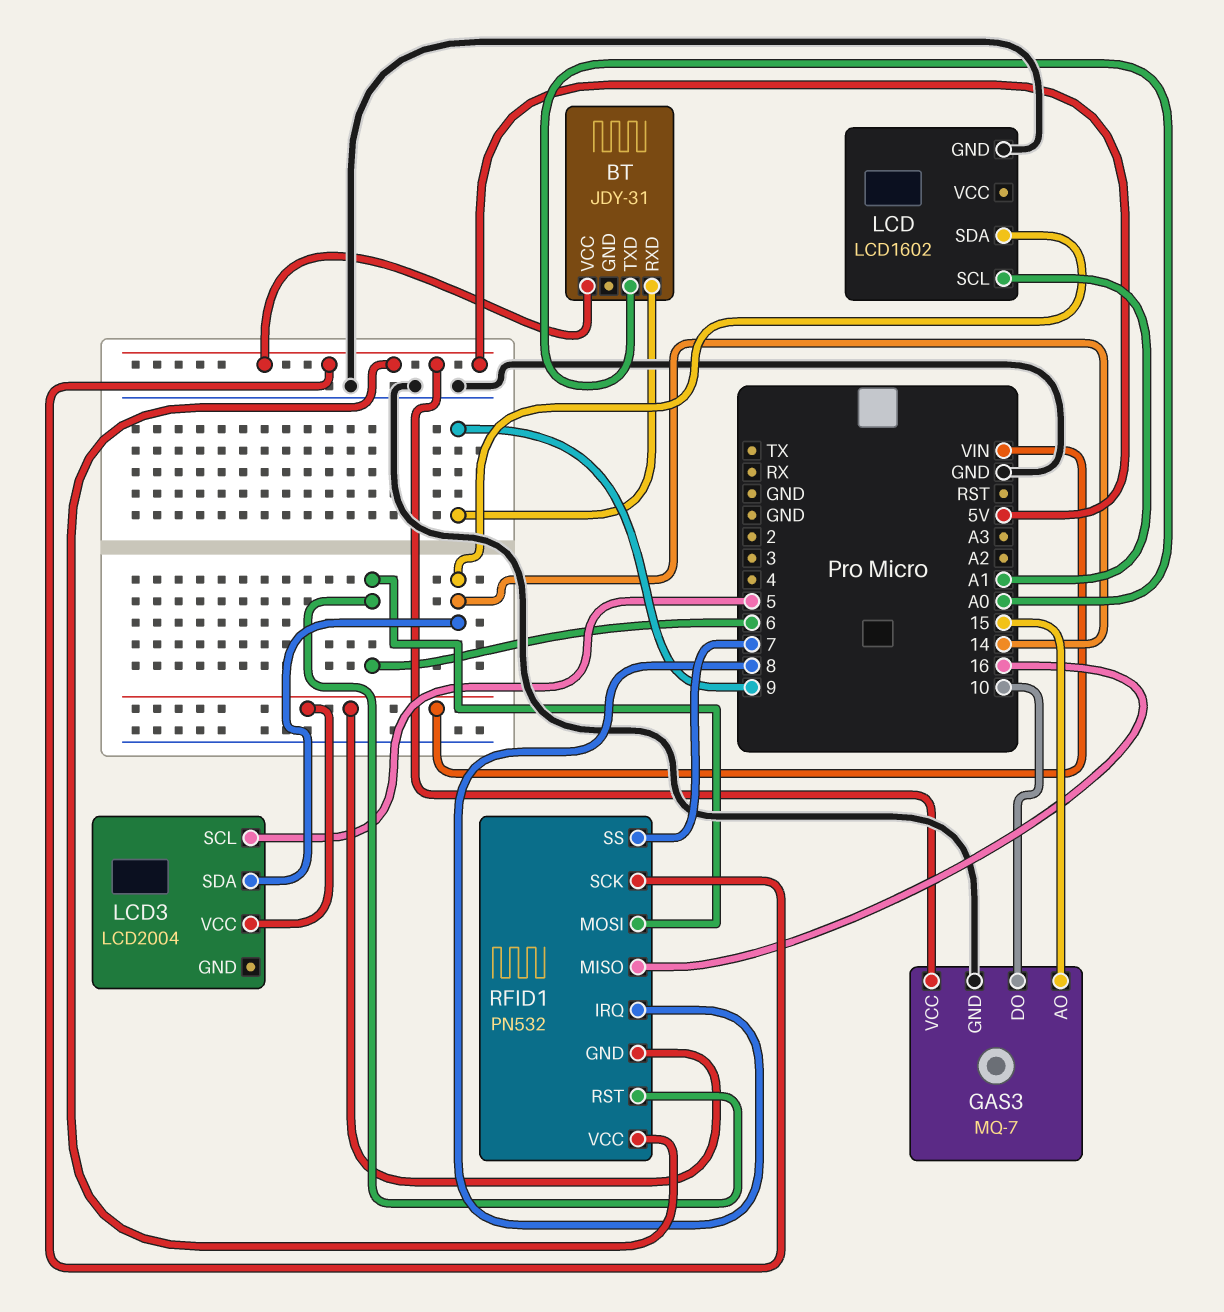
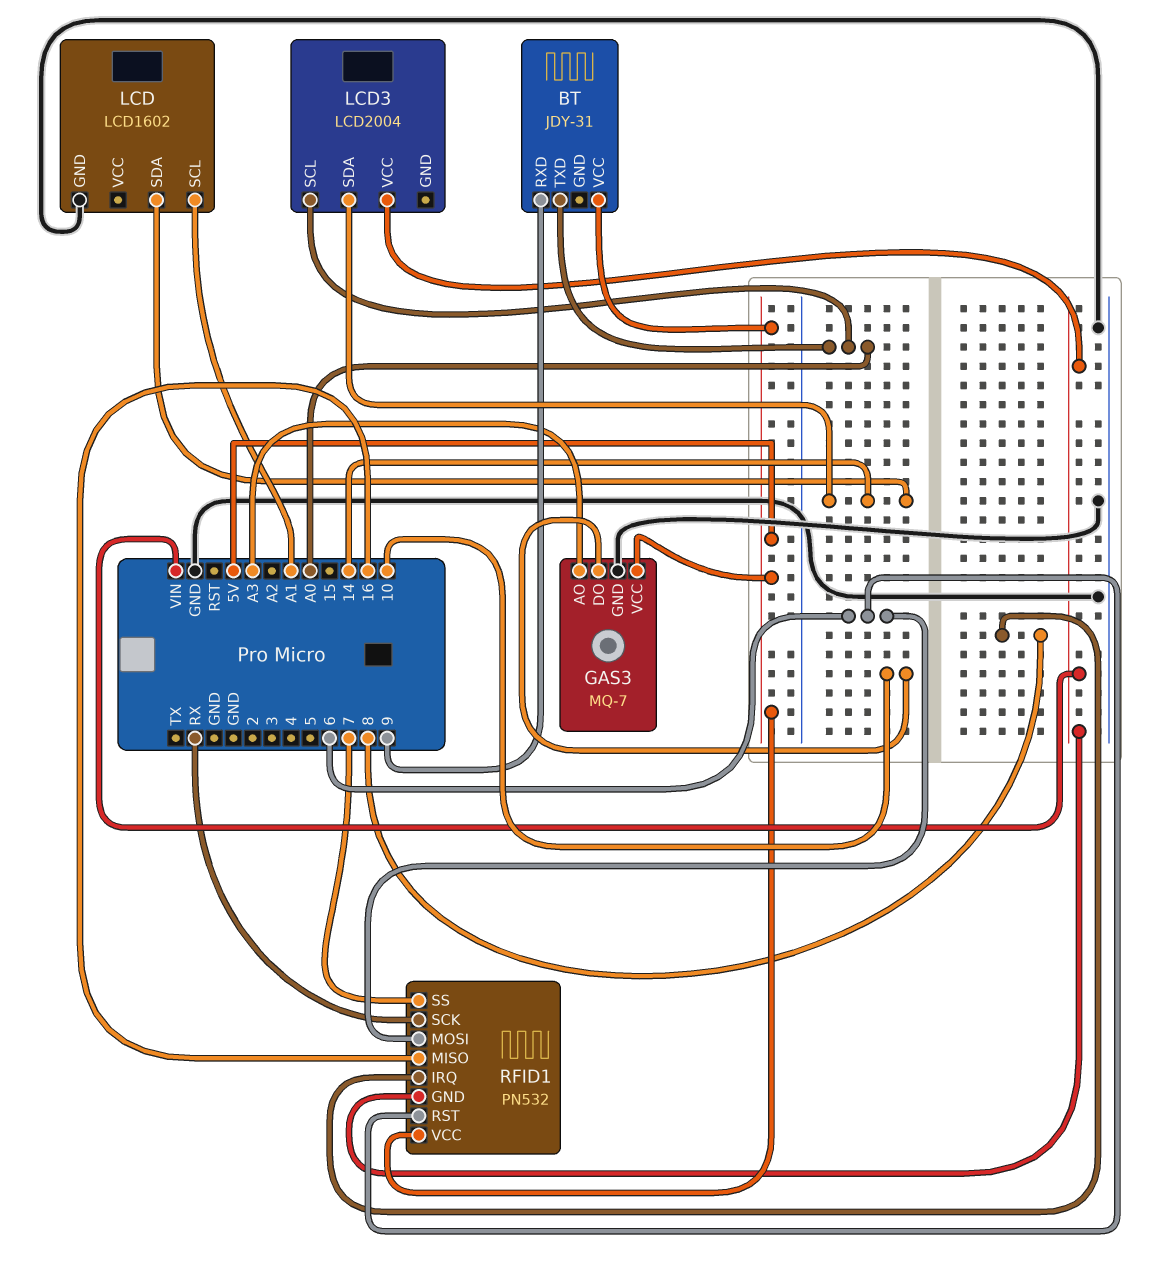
GAS3 pin AO: 15 -> A3
LCD3 pin SCL: 5 -> A0
RFID1 pin SCK: 5V -> RX

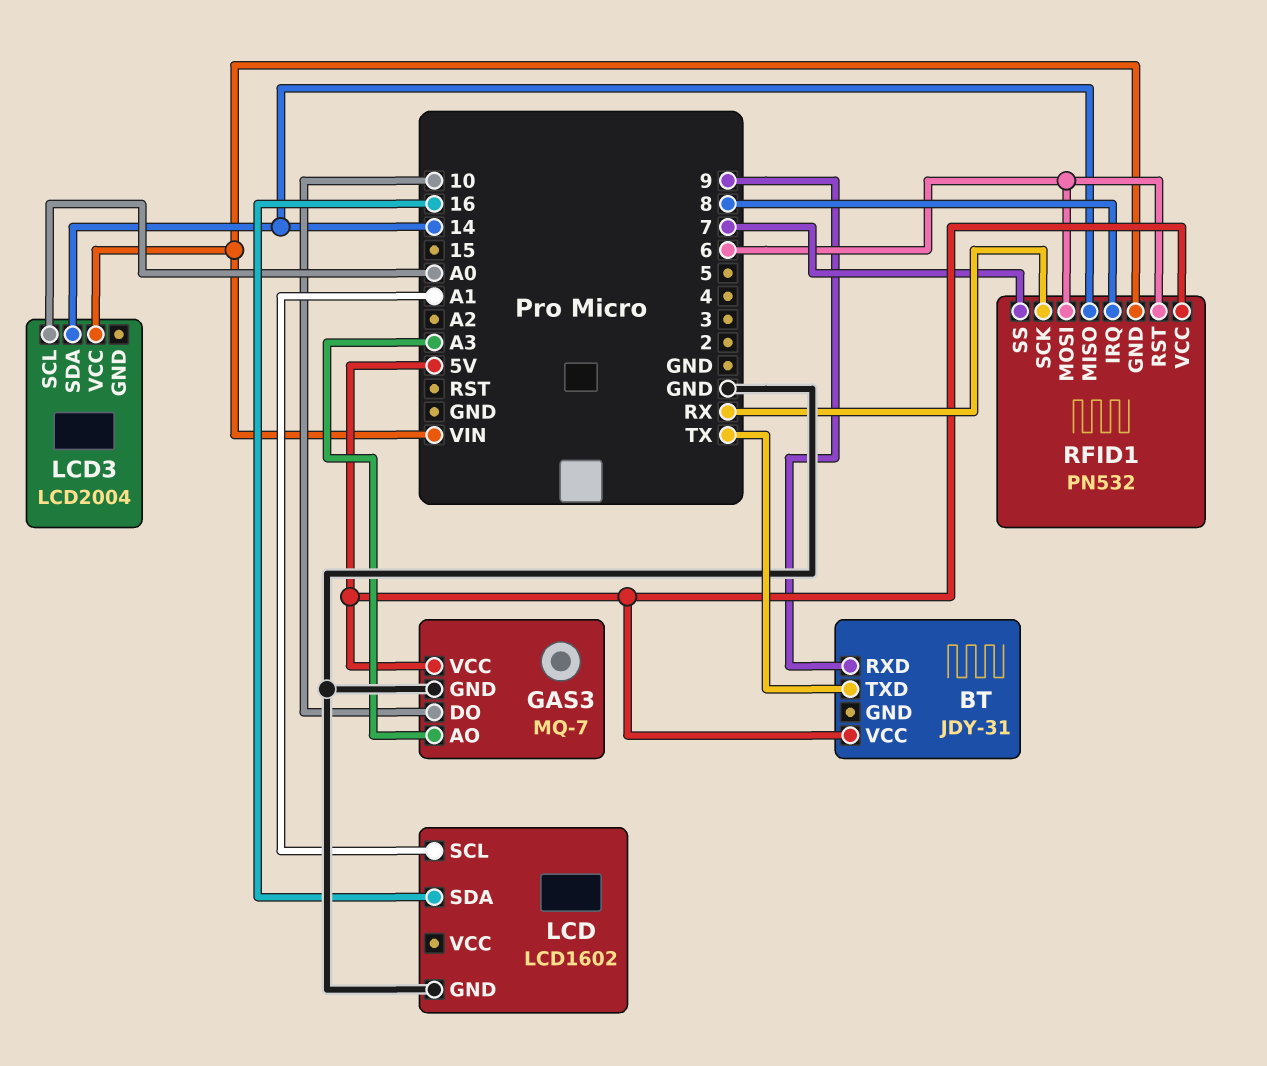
BT pin TXD: A0 -> TX
LCD pin SDA: 14 -> 16
RFID1 pin MISO: 16 -> 14

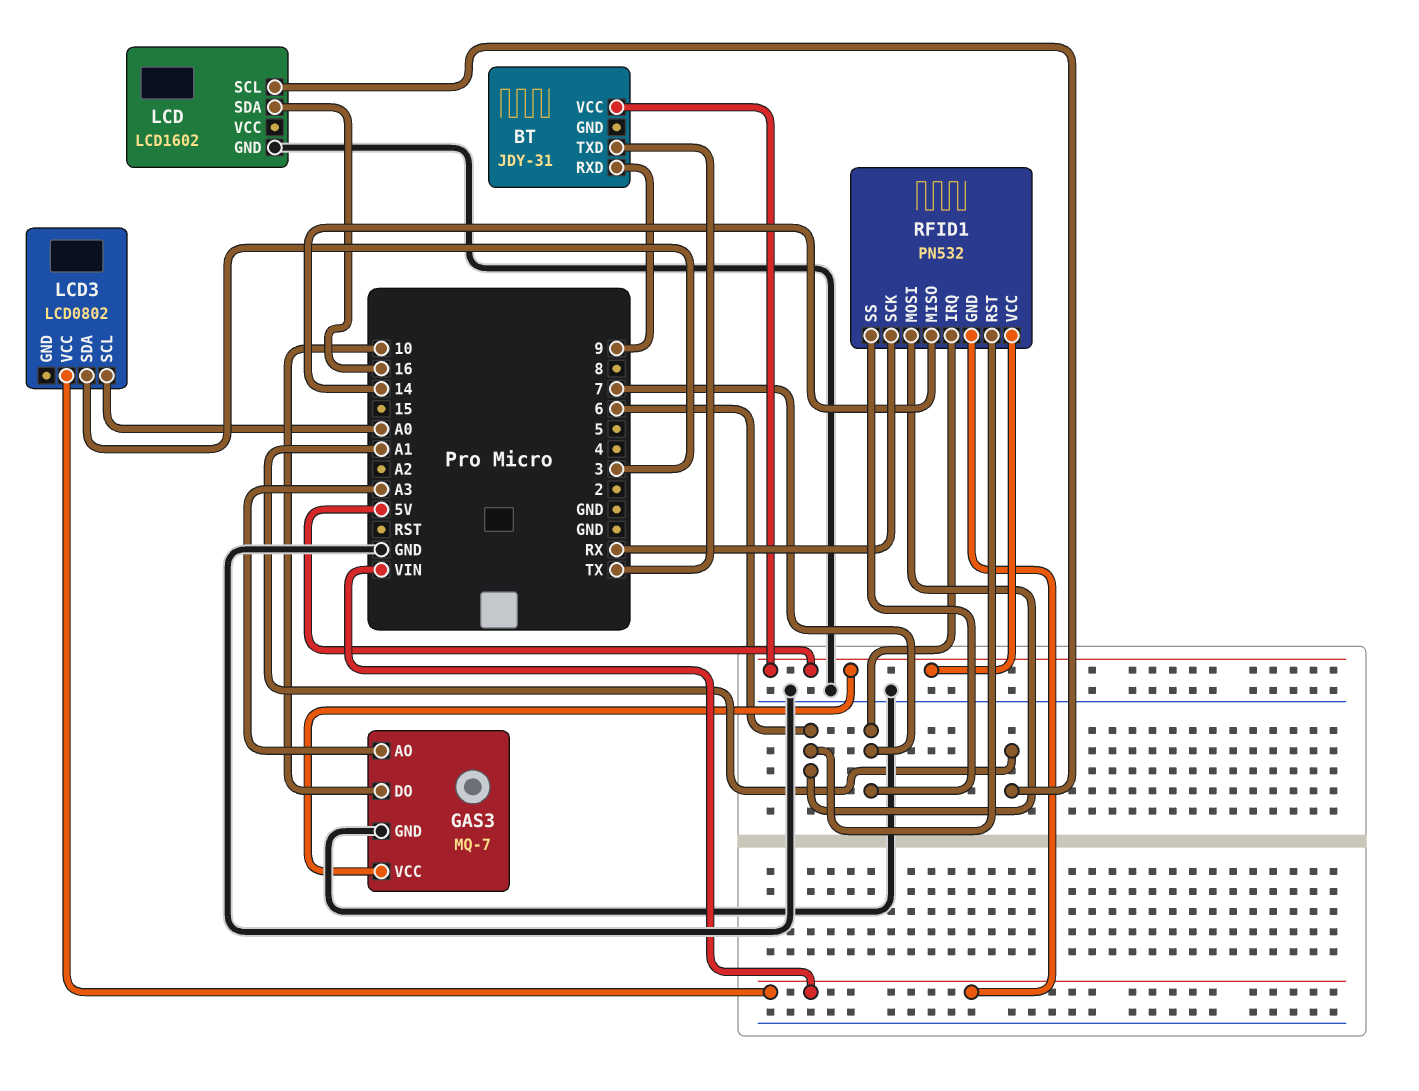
LCD3: LCD2004 -> LCD0802
LCD3 pin SDA: 14 -> 3
RFID1 pin IRQ: 8 -> 7

